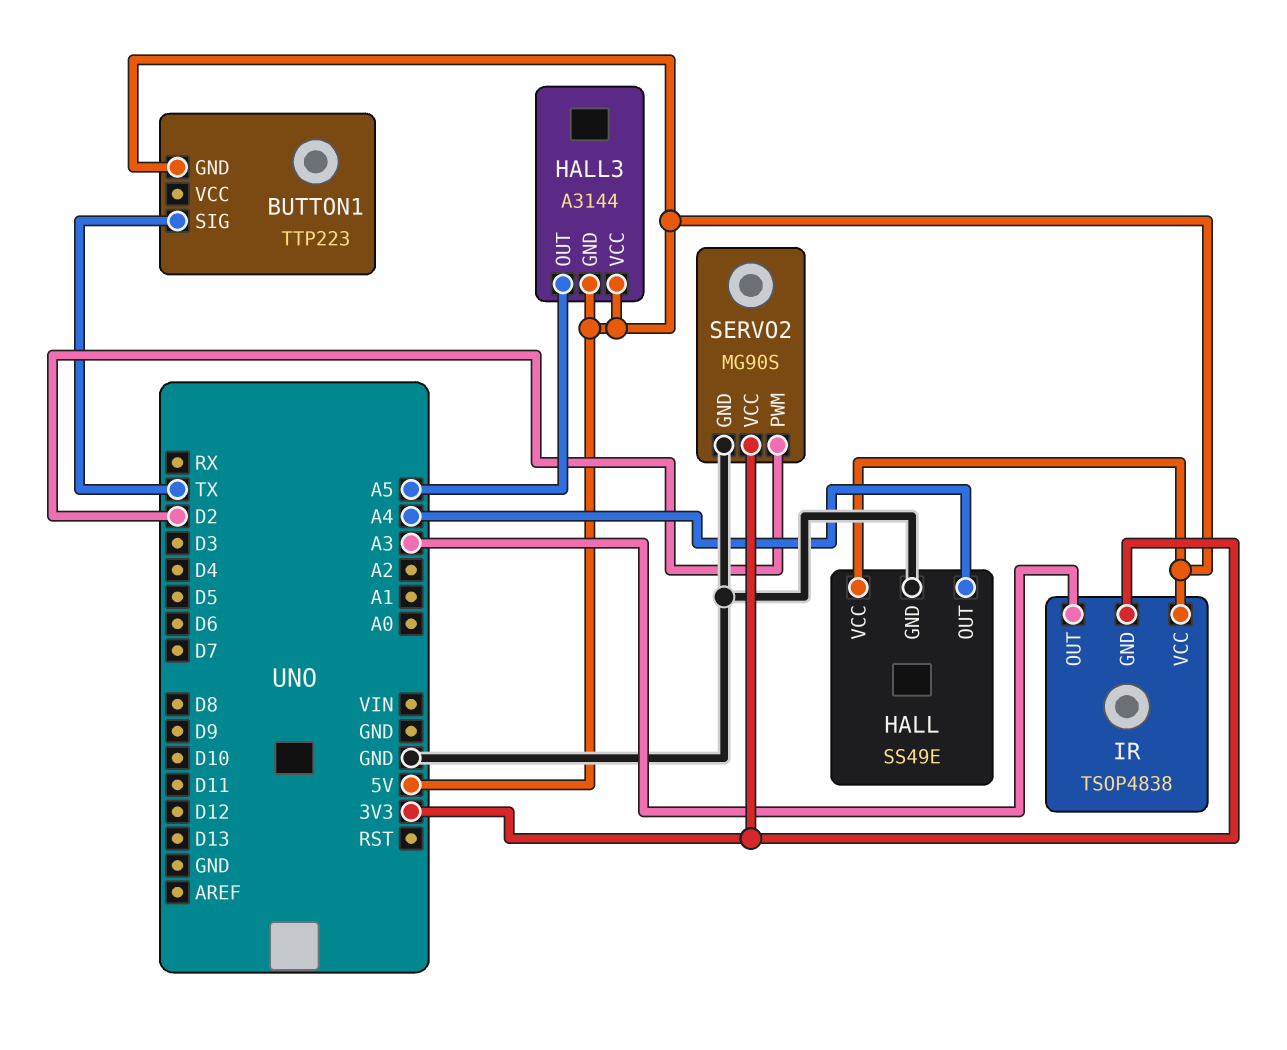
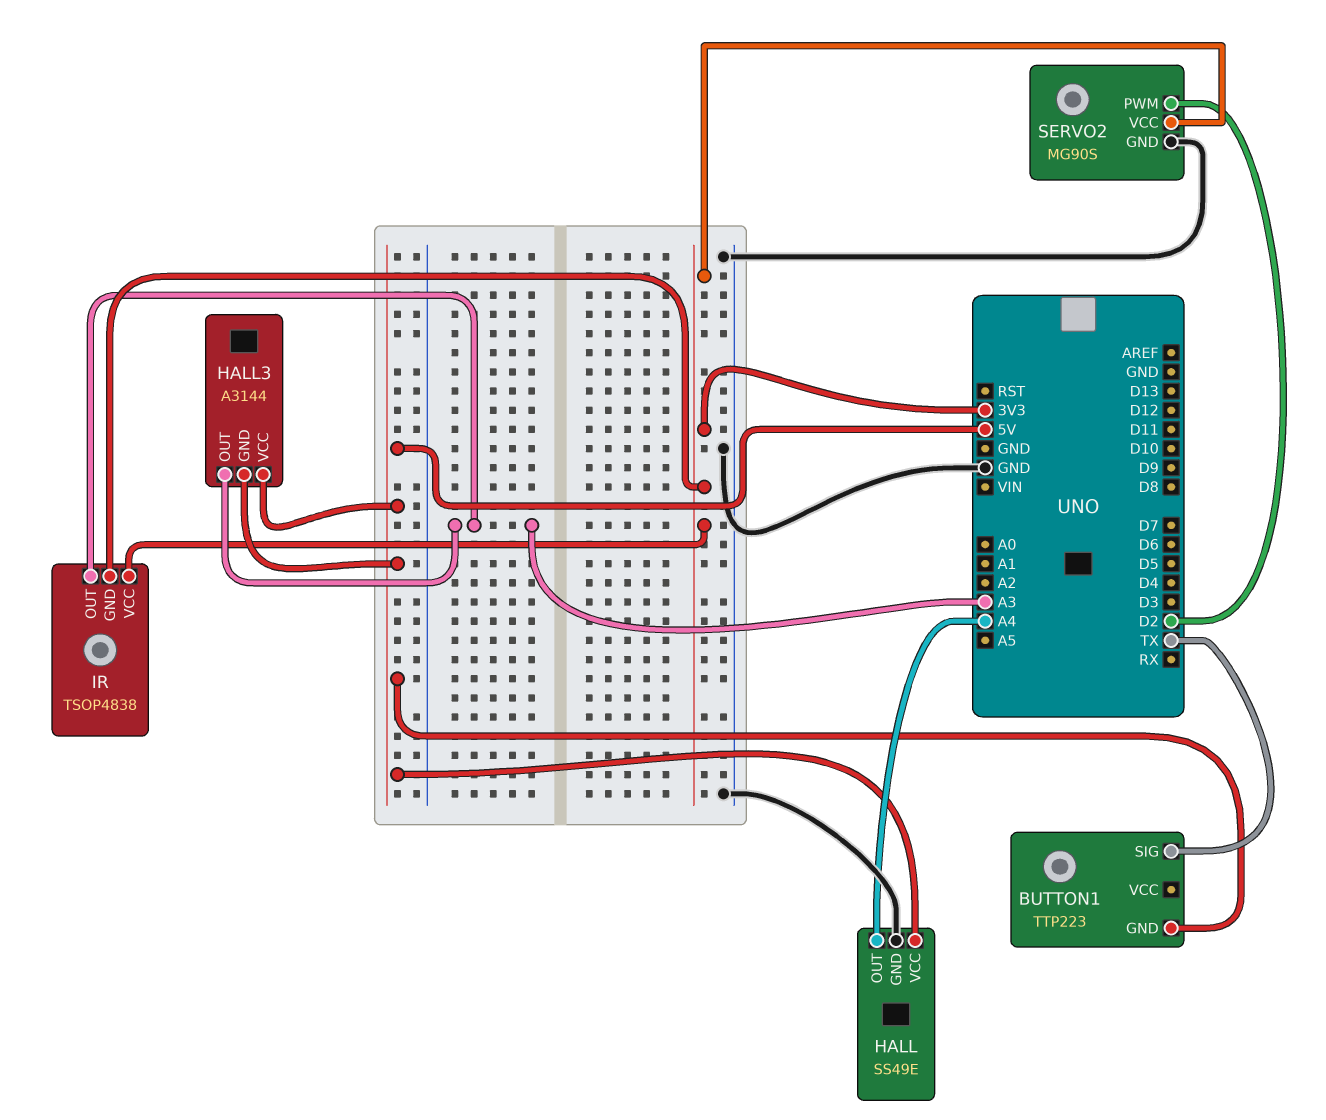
HALL3 pin OUT: A5 -> A3
IR pin VCC: 5V -> 3V3

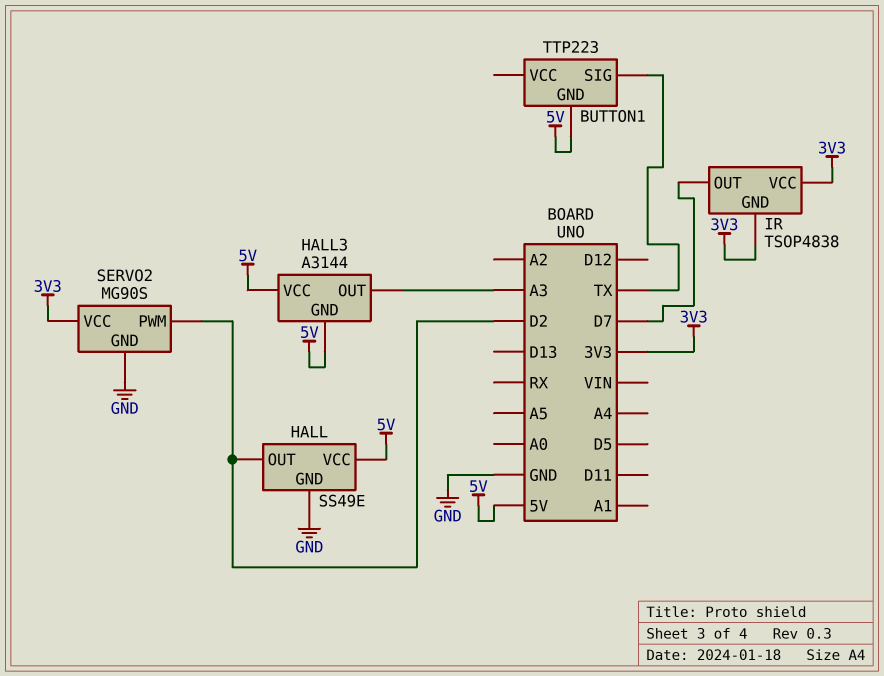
HALL pin OUT: A4 -> D2
IR pin OUT: A3 -> D7

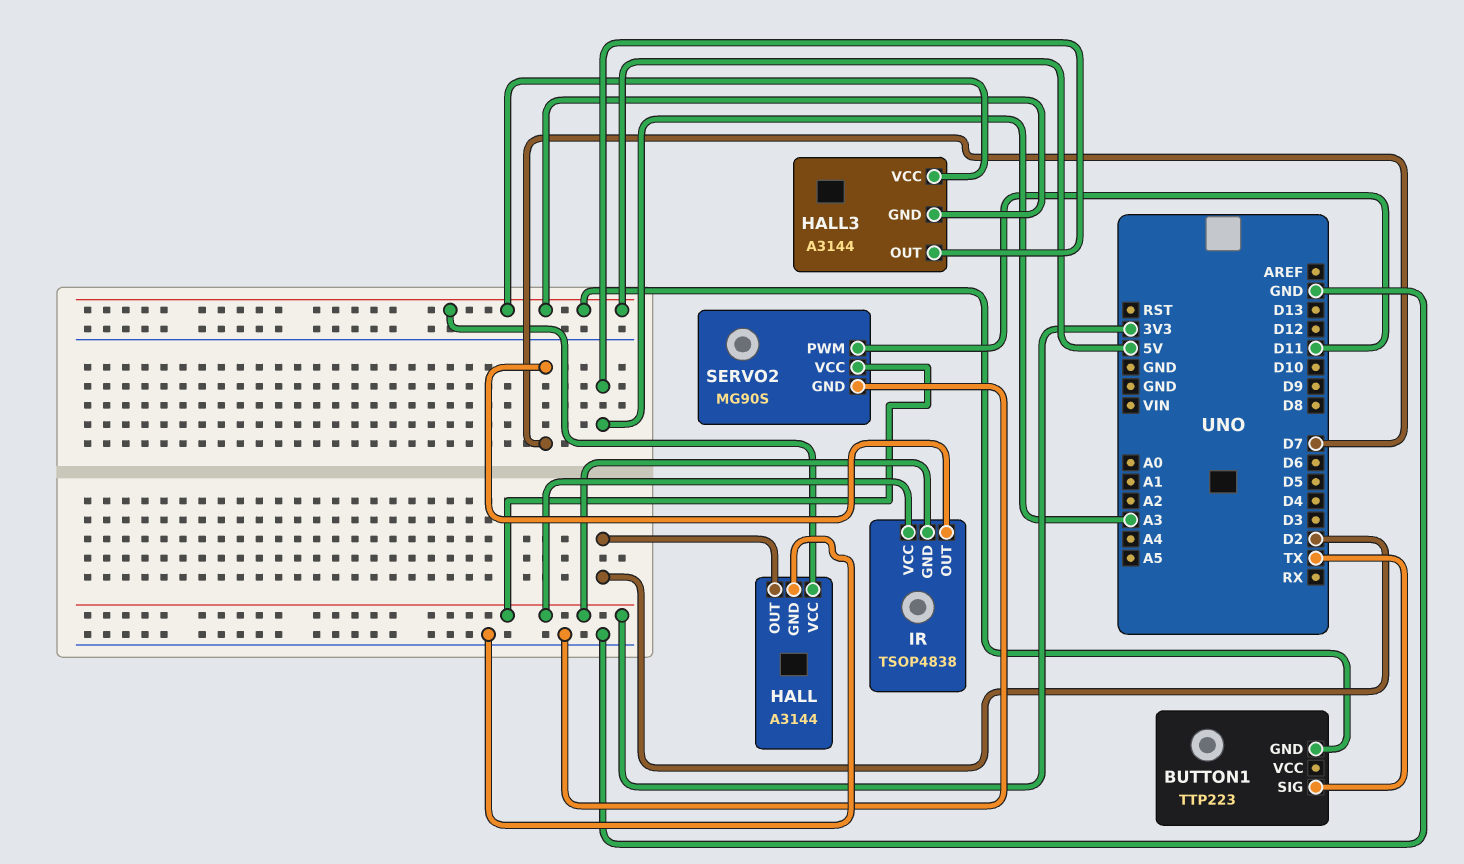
HALL: SS49E -> A3144
SERVO2 pin PWM: D2 -> D11

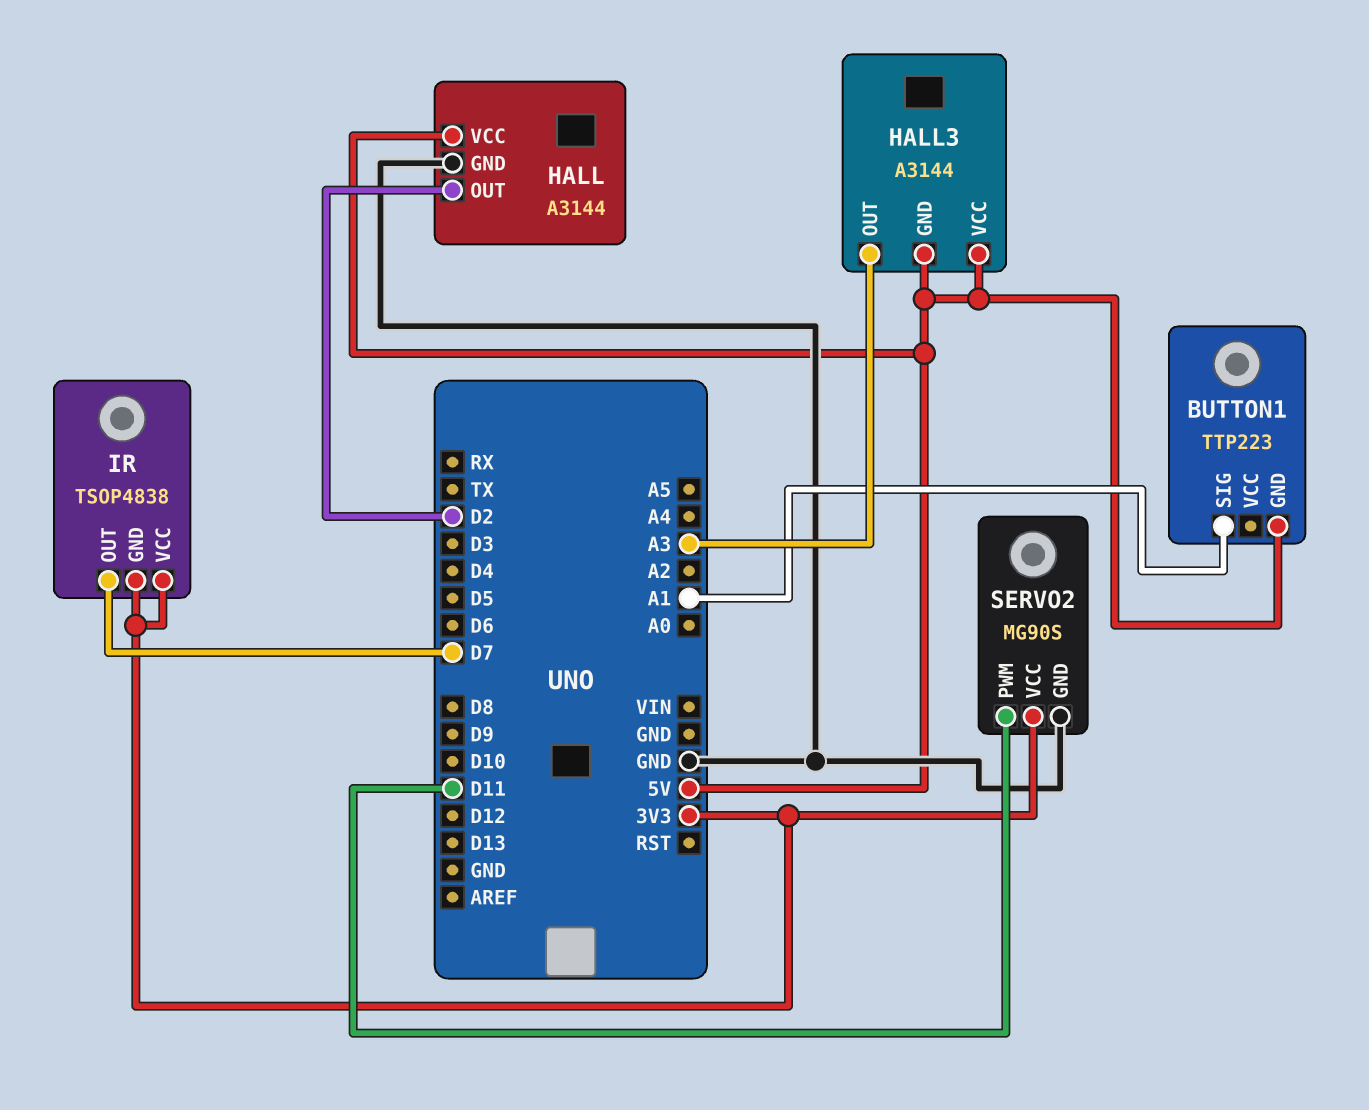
BUTTON1 pin SIG: TX -> A1

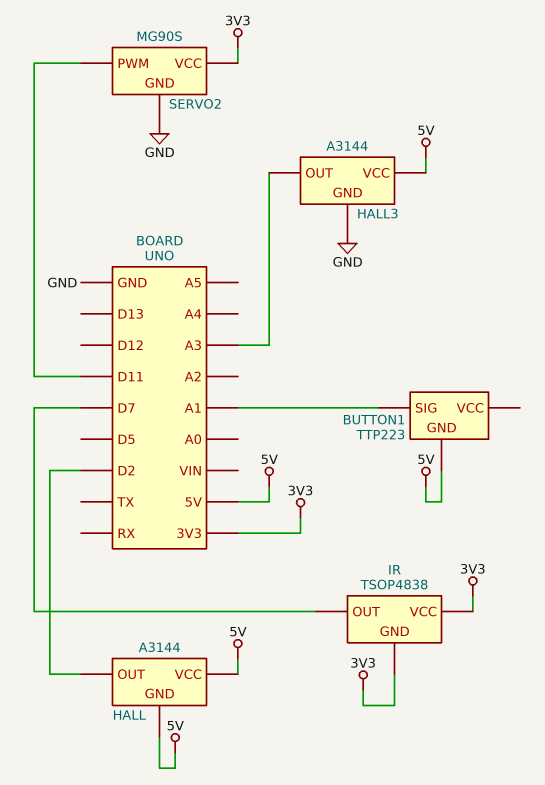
HALL pin GND: GND -> 5V
HALL3 pin GND: 5V -> GND

